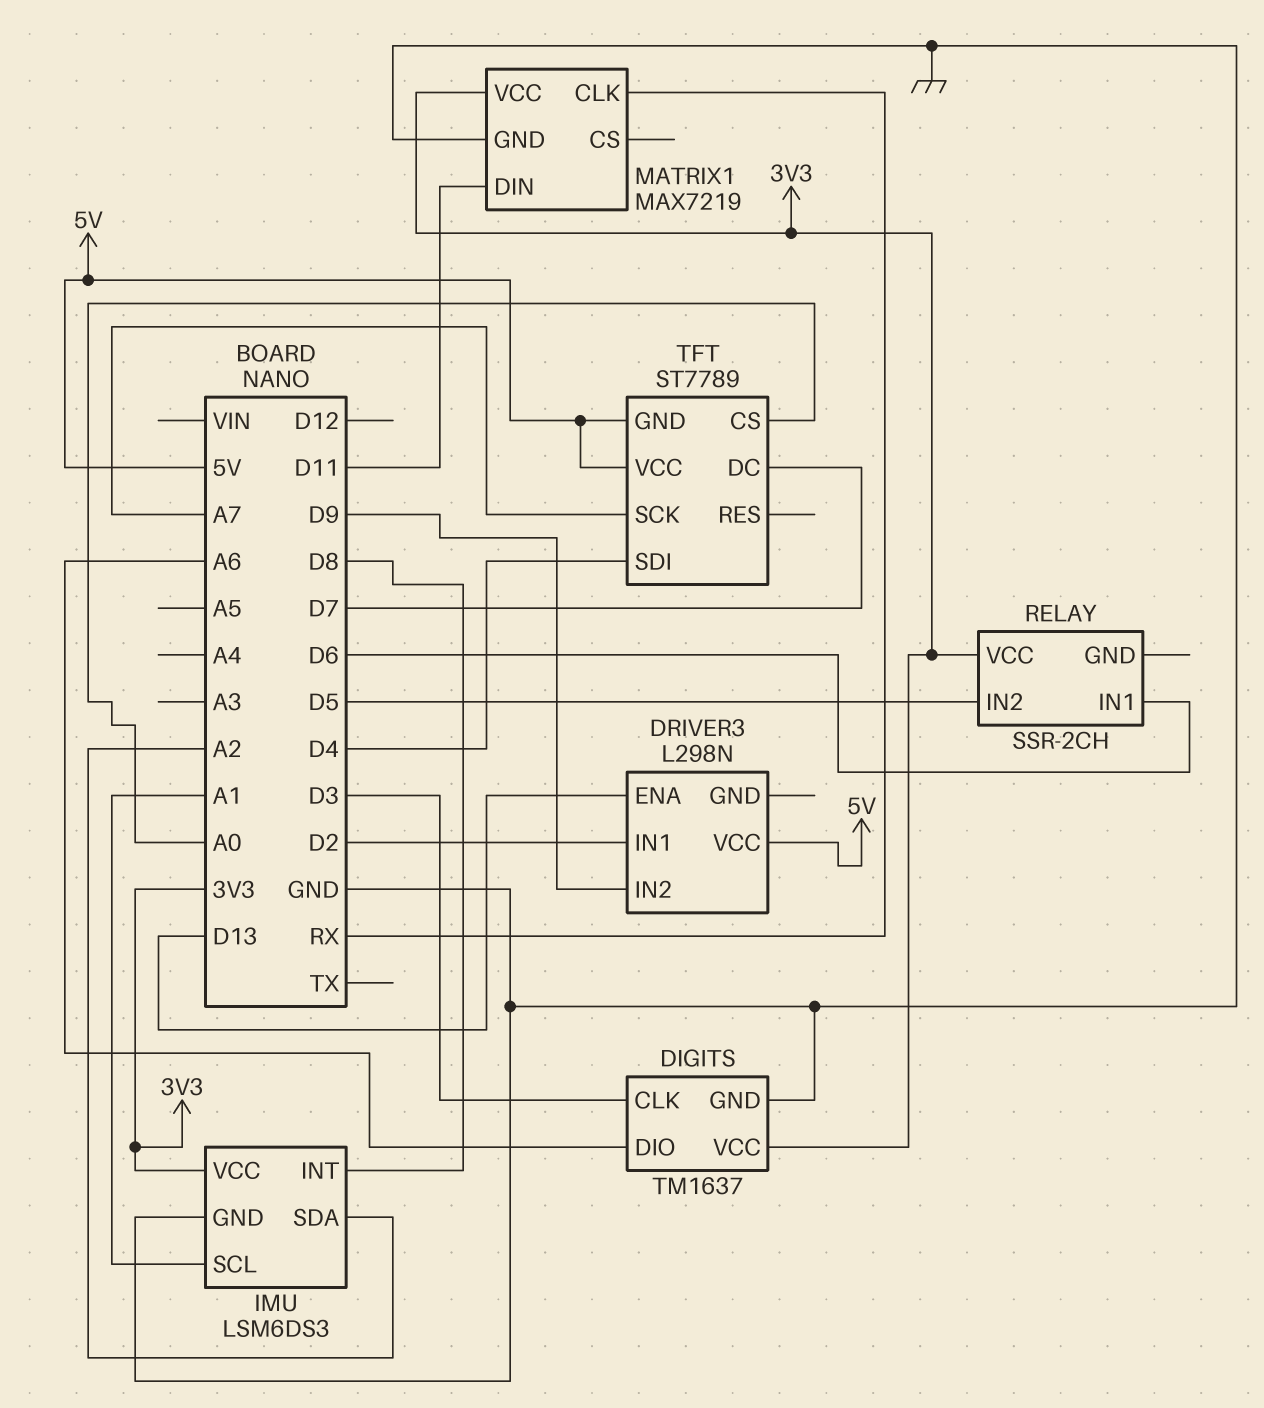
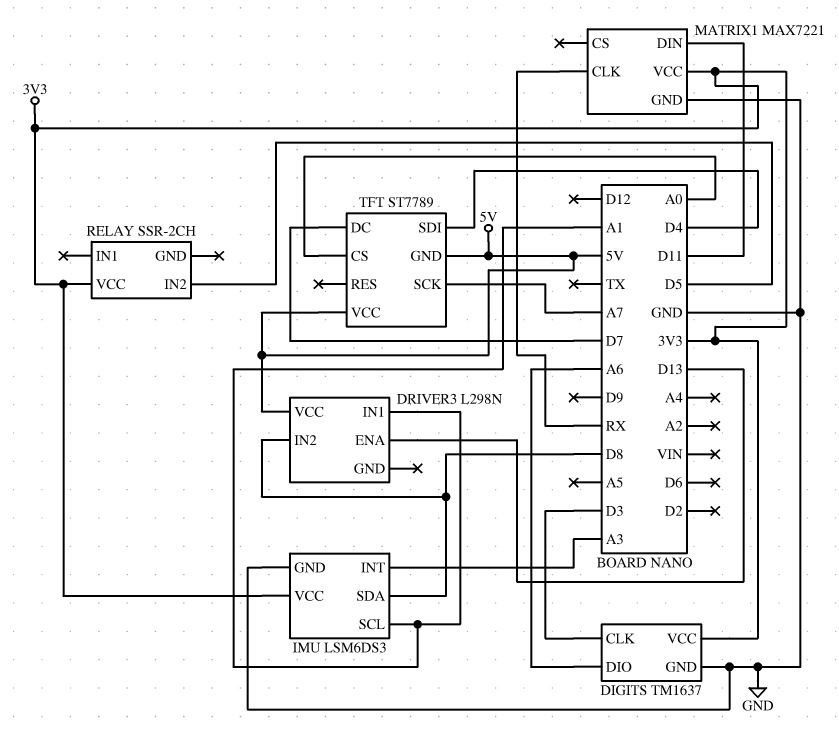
DRIVER3 pin IN1: D2 -> A1
DRIVER3 pin IN2: D9 -> D8
IMU pin INT: D8 -> A3
IMU pin SDA: A2 -> D8
MATRIX1: MAX7219 -> MAX7221
RELAY pin IN1: D6 -> none

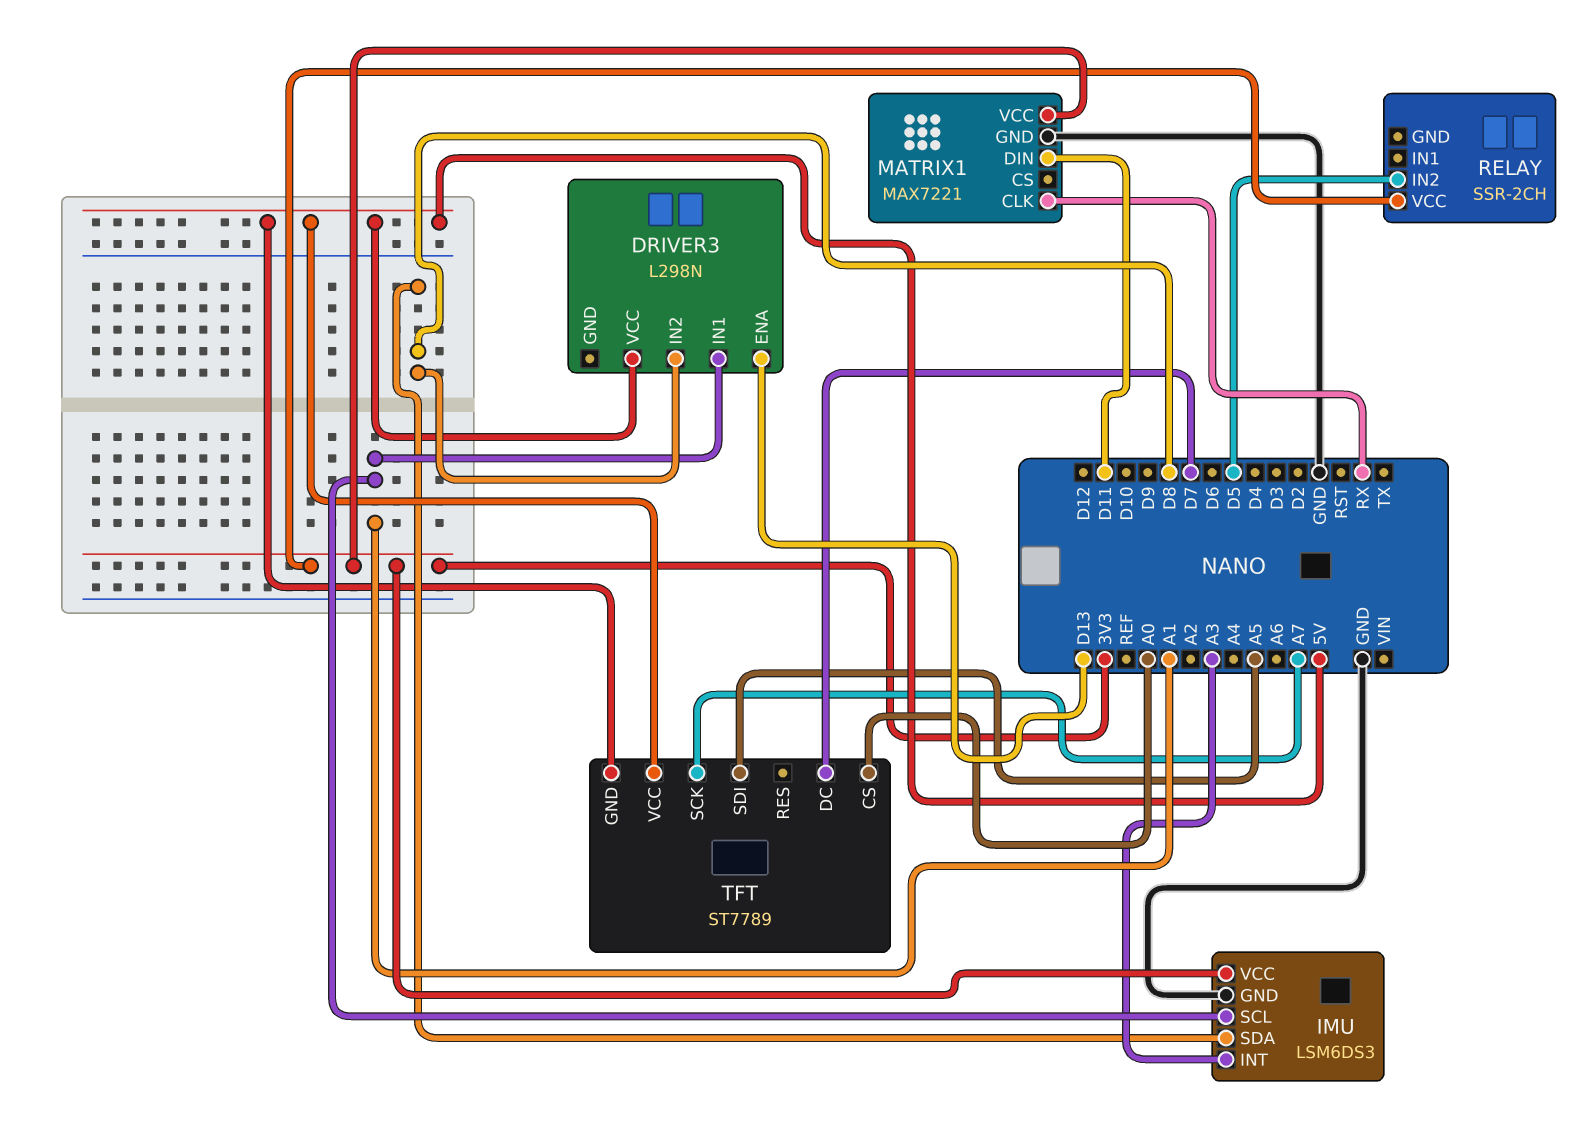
DIGITS: TM1637 -> none
DIGITS pin CLK: D3 -> none
DIGITS pin DIO: A6 -> none
DIGITS pin GND: GND -> none
DIGITS pin VCC: 3V3 -> none
TFT pin SDI: D4 -> A5

